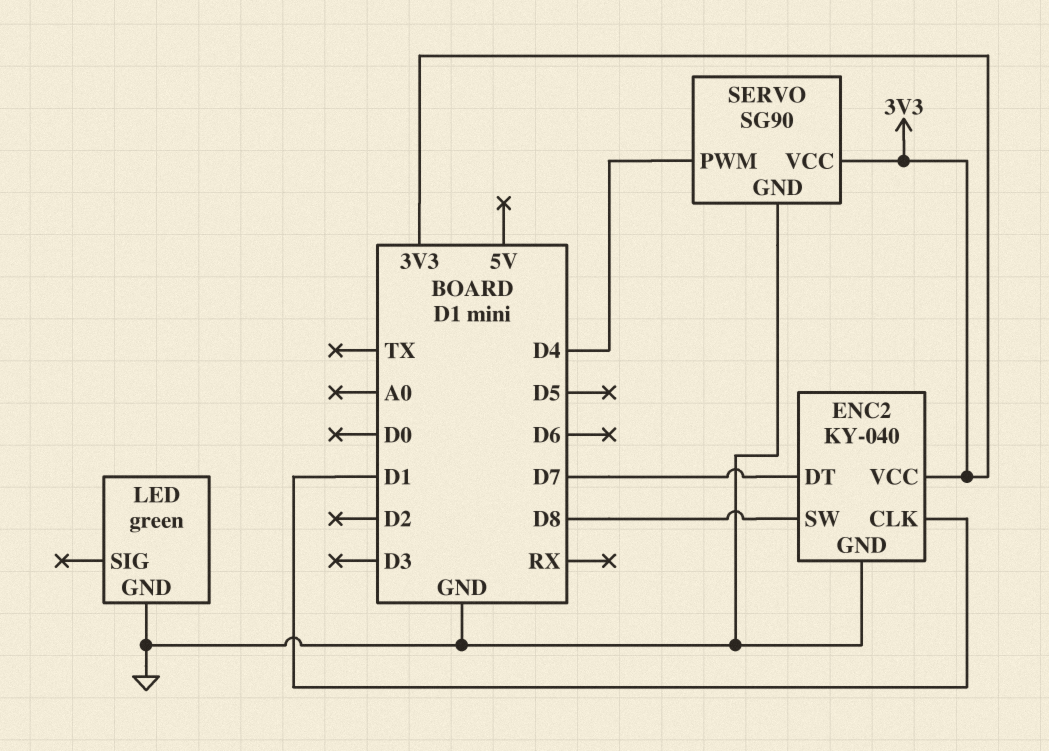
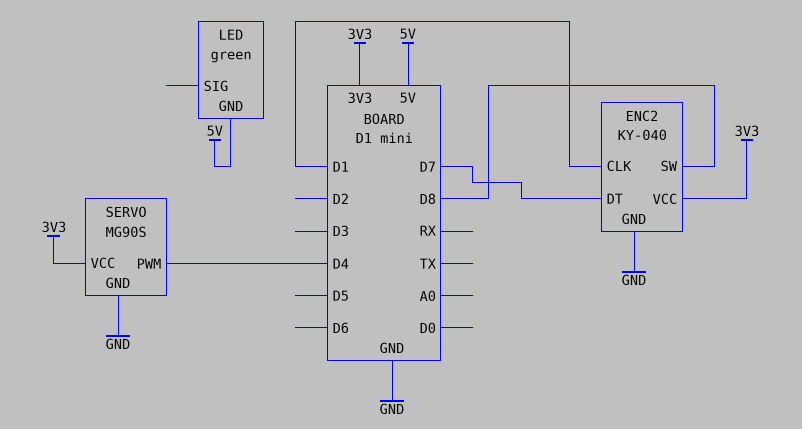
LED pin GND: GND -> 5V
SERVO: SG90 -> MG90S

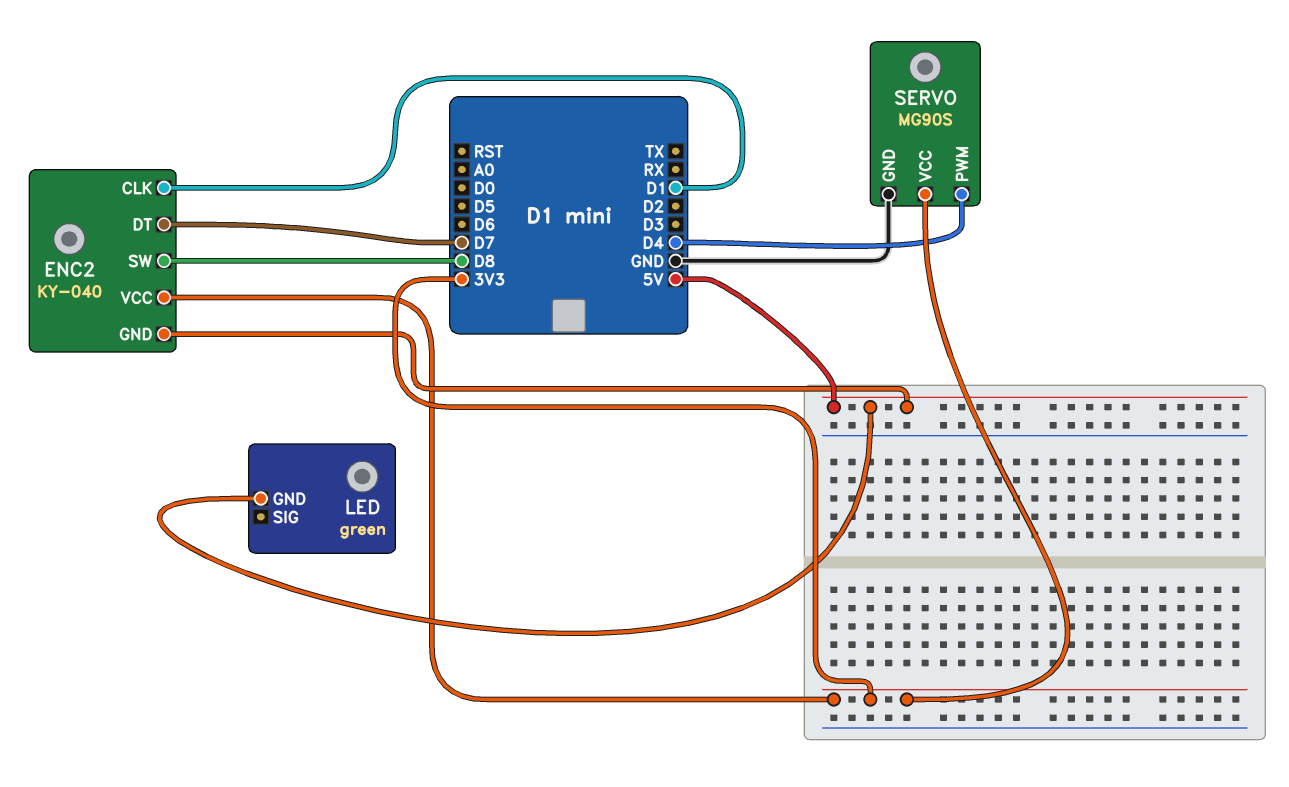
ENC2 pin GND: GND -> 5V

